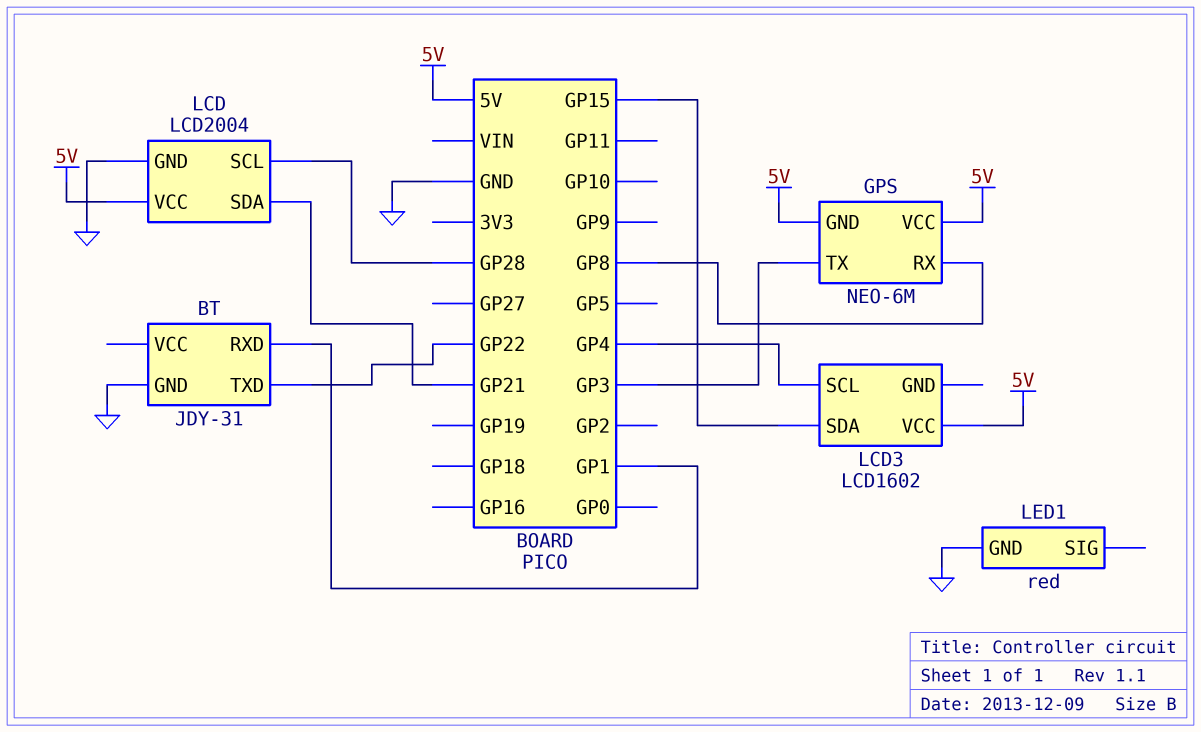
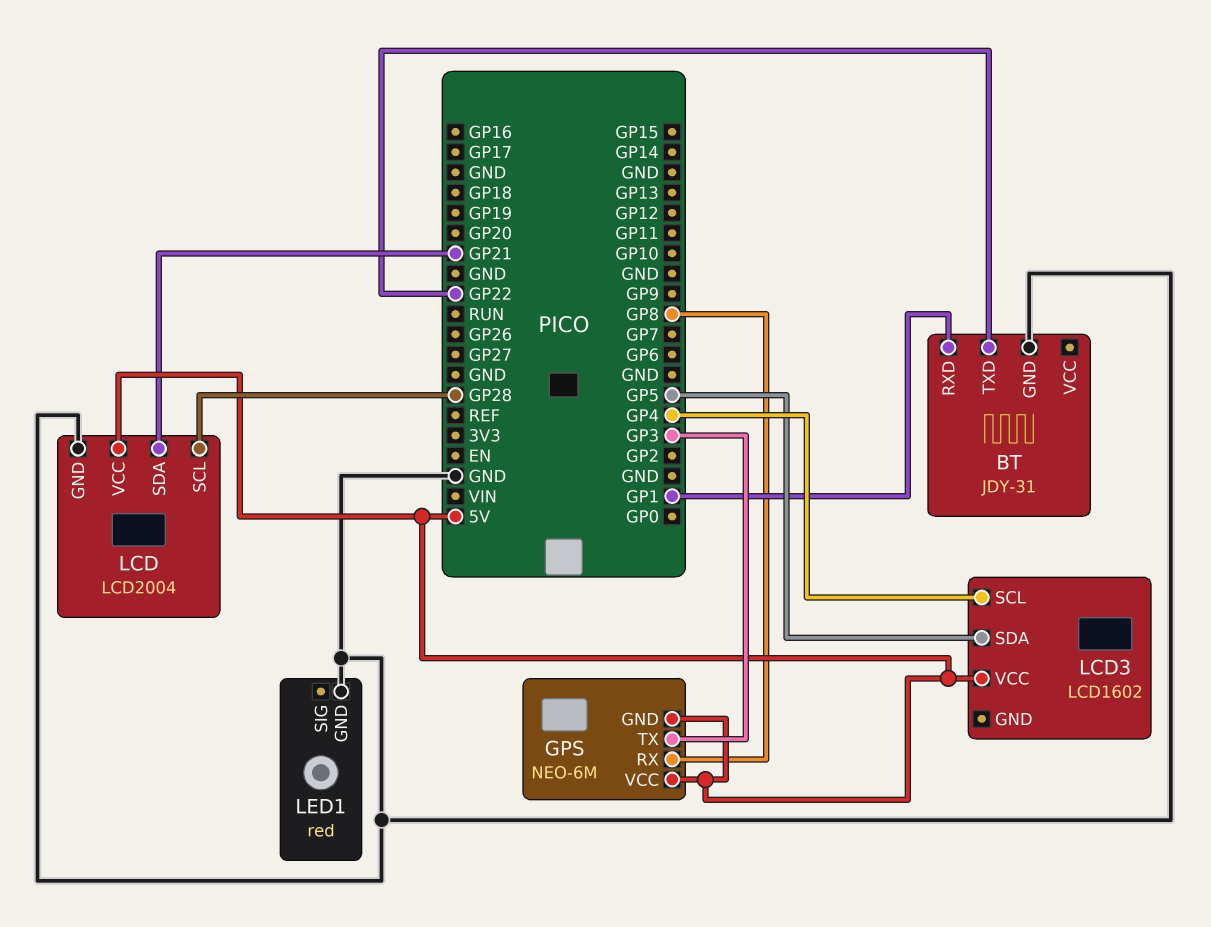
LCD3 pin SDA: GP15 -> GP5

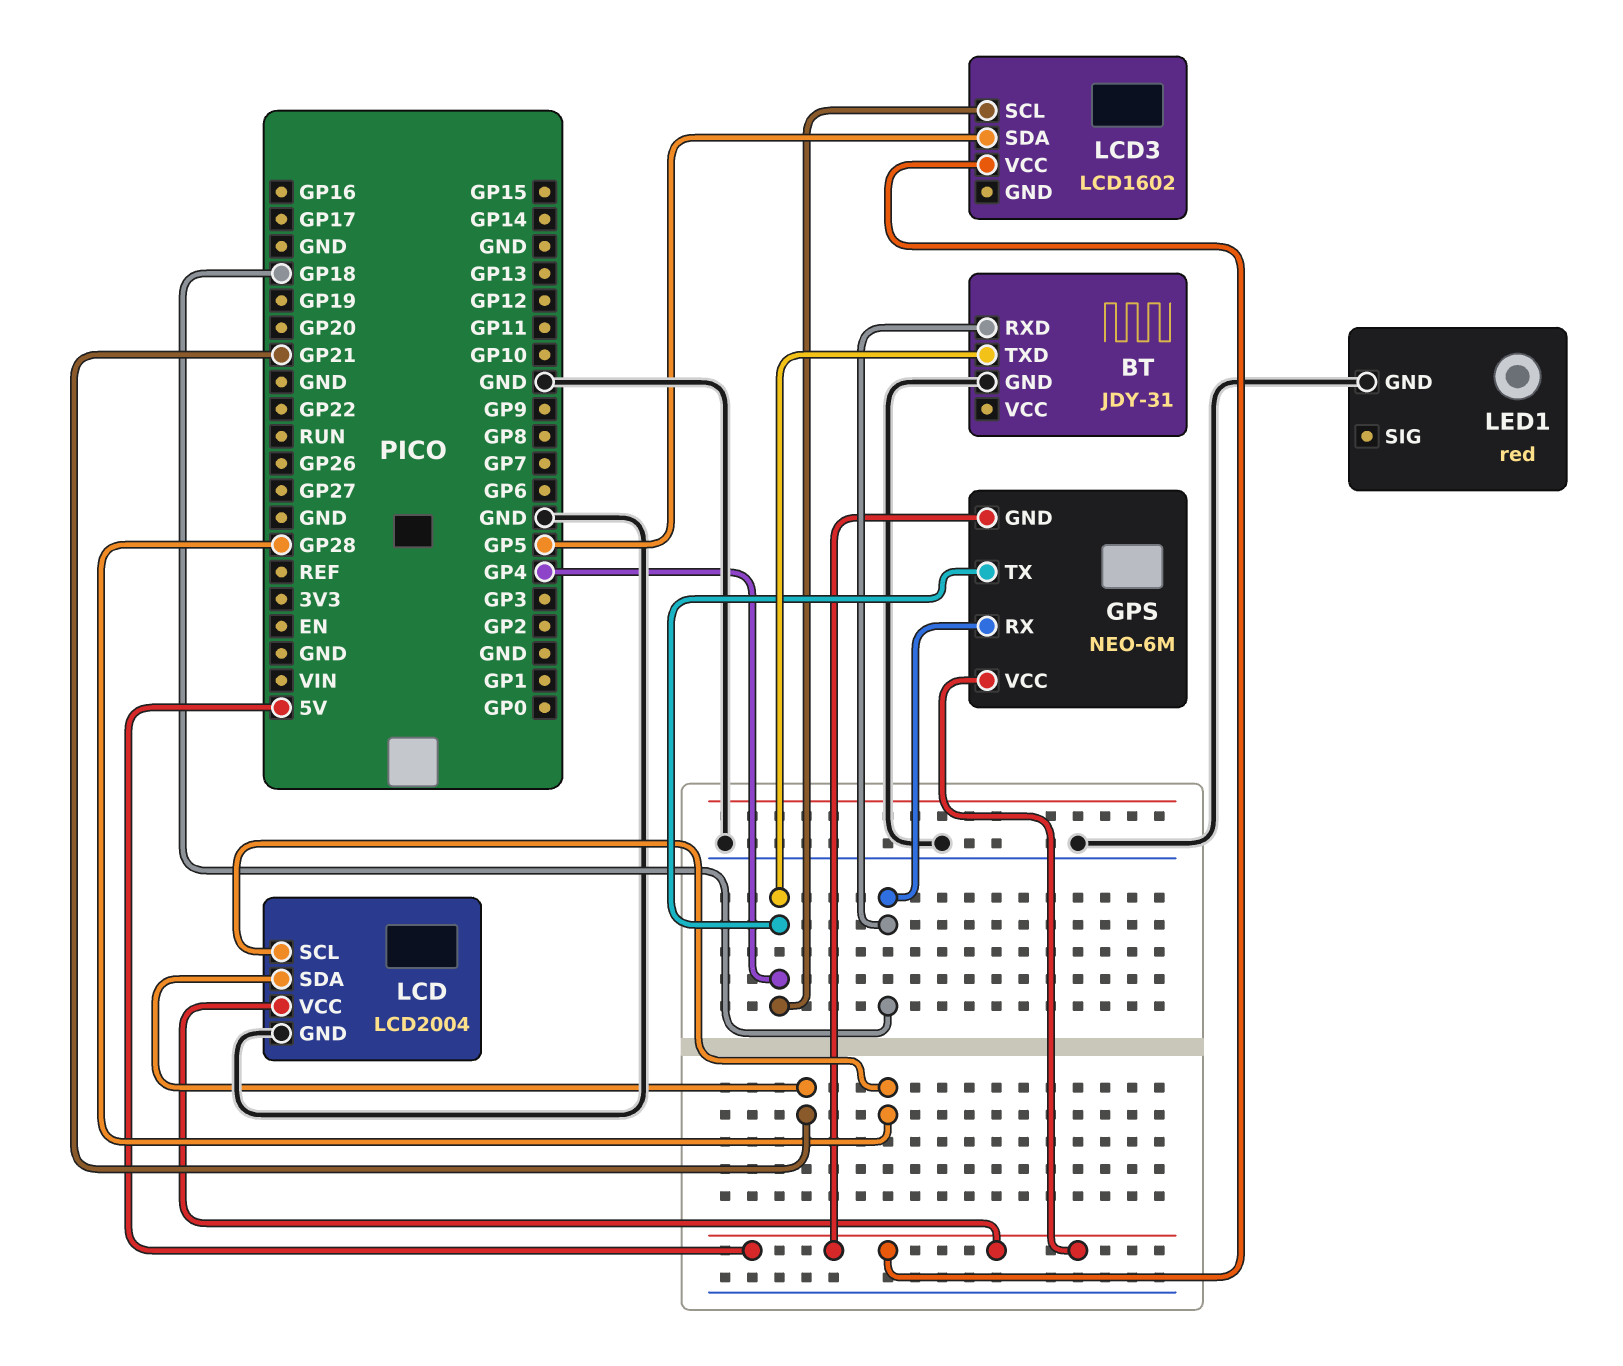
BT pin RXD: GP1 -> GP18
BT pin TXD: GP22 -> GP4
GPS pin RX: GP8 -> GP18
GPS pin TX: GP3 -> GP4

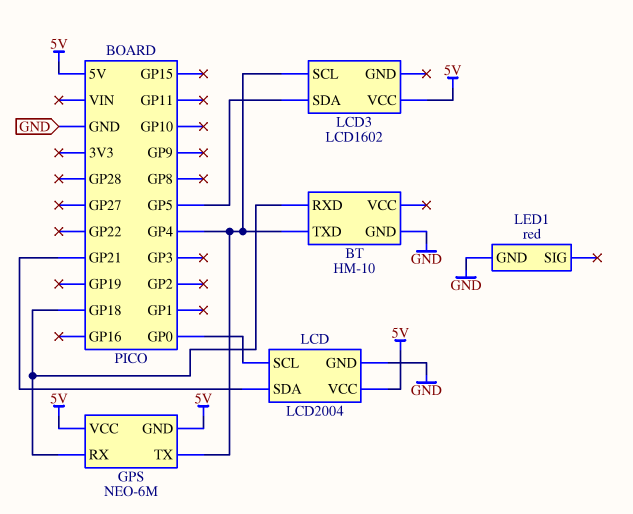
BT: JDY-31 -> HM-10
LCD pin SCL: GP28 -> GP0

